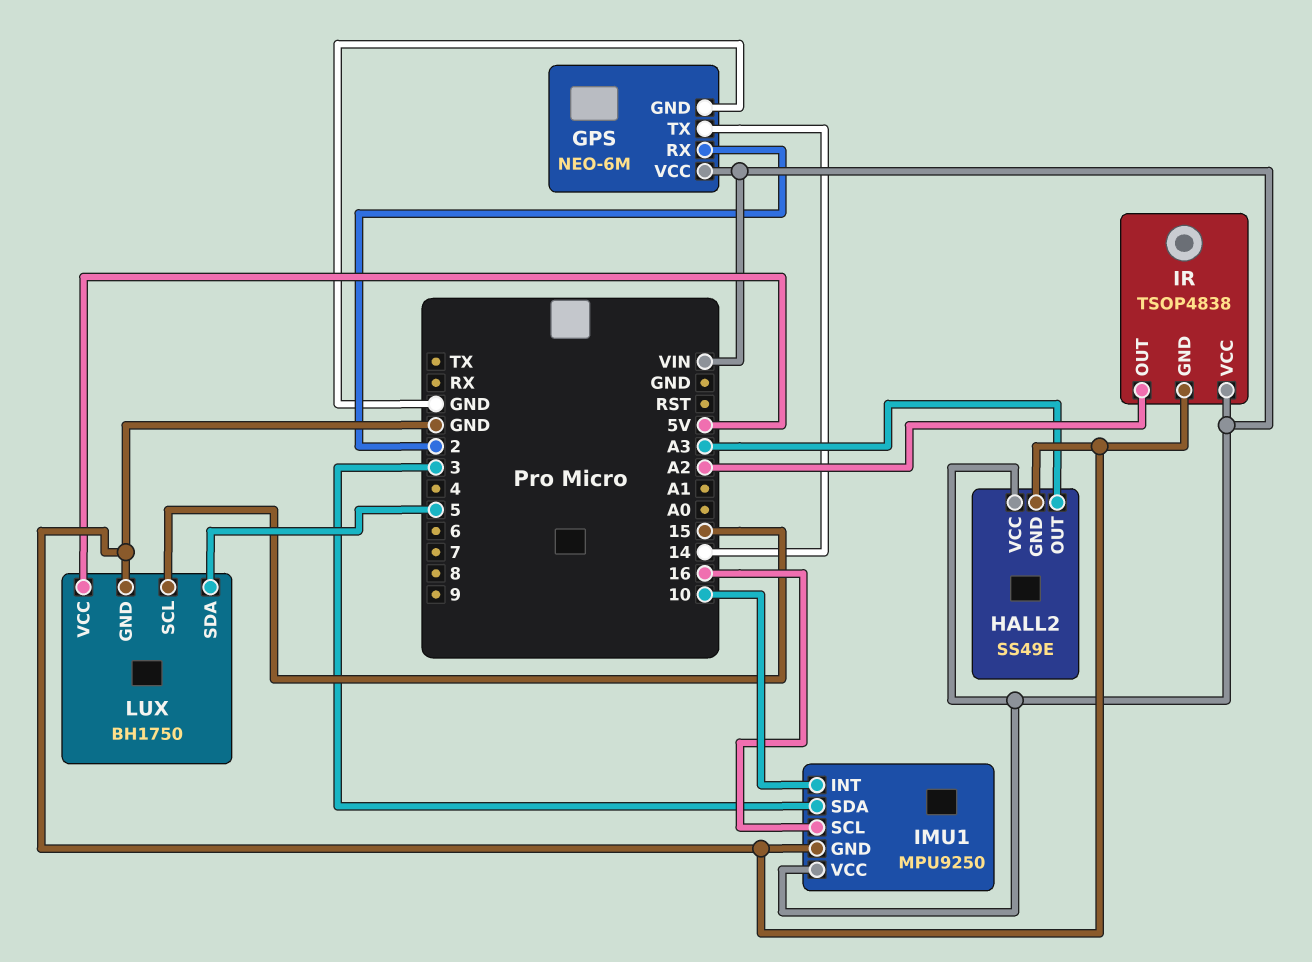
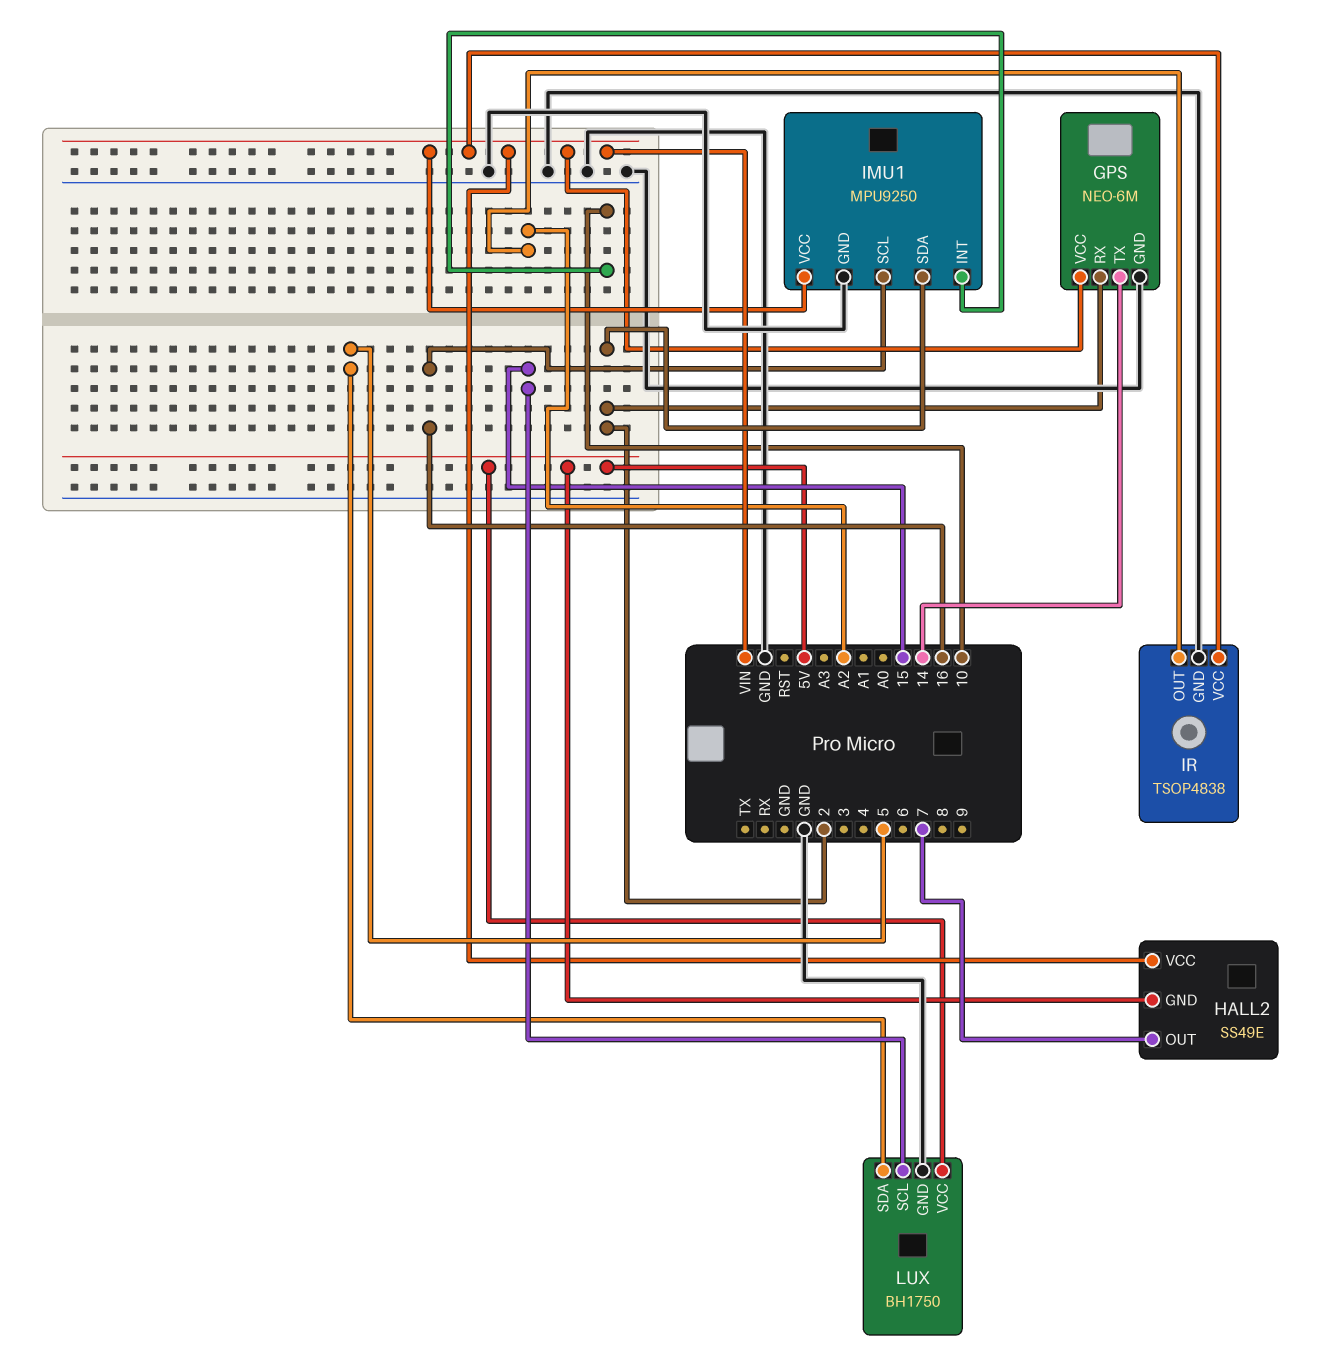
HALL2 pin GND: GND -> 5V
HALL2 pin OUT: A3 -> 7
IMU1 pin SDA: 3 -> 2

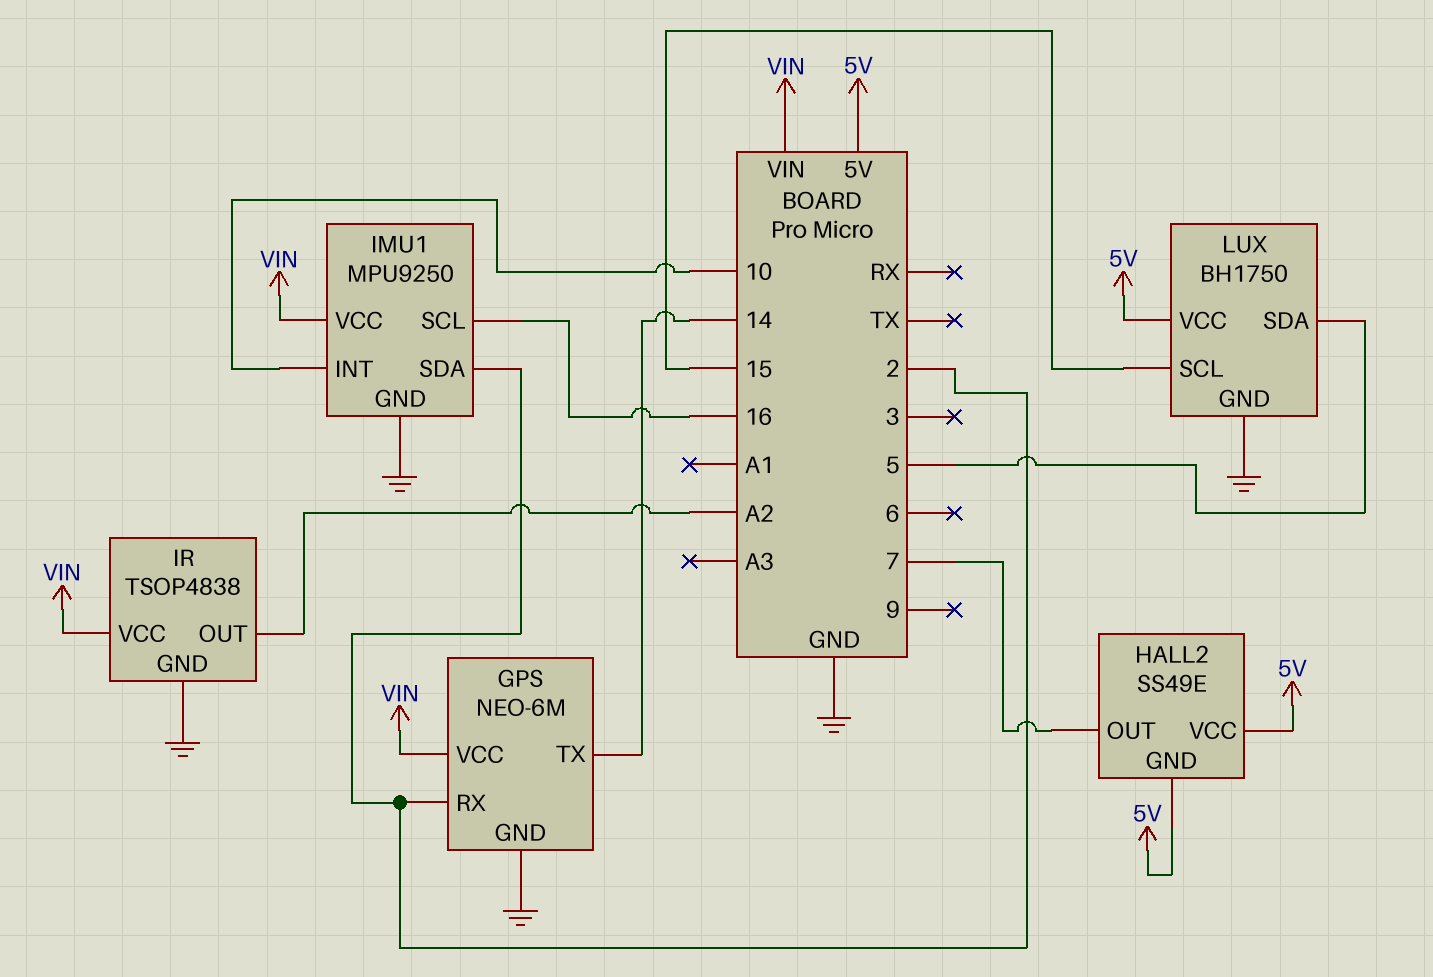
HALL2 pin VCC: VIN -> 5V

